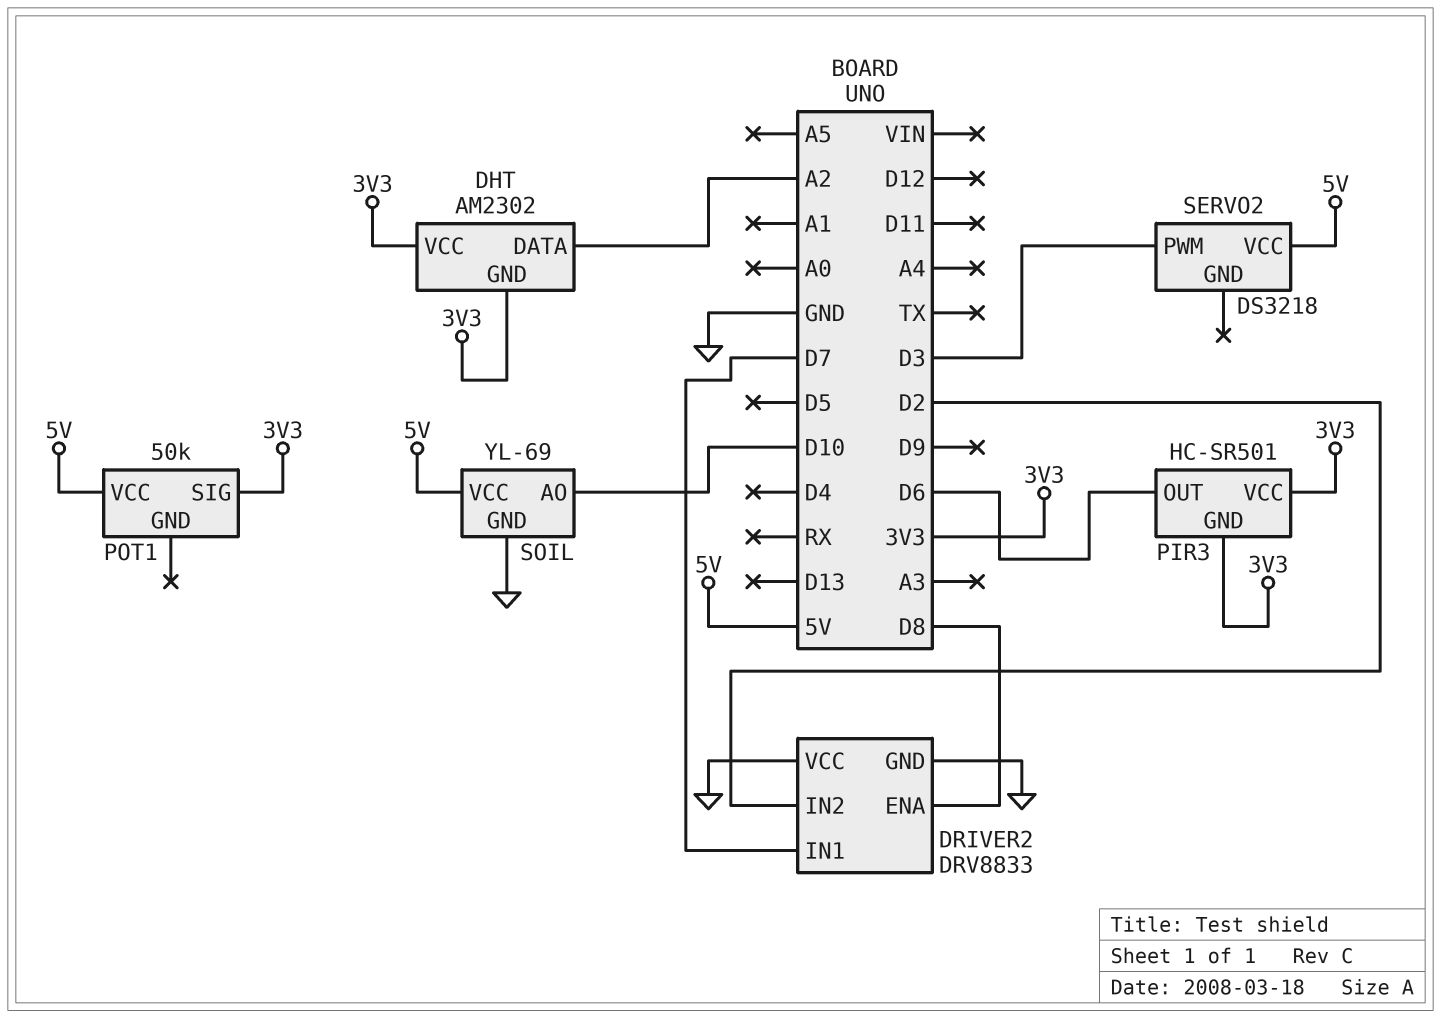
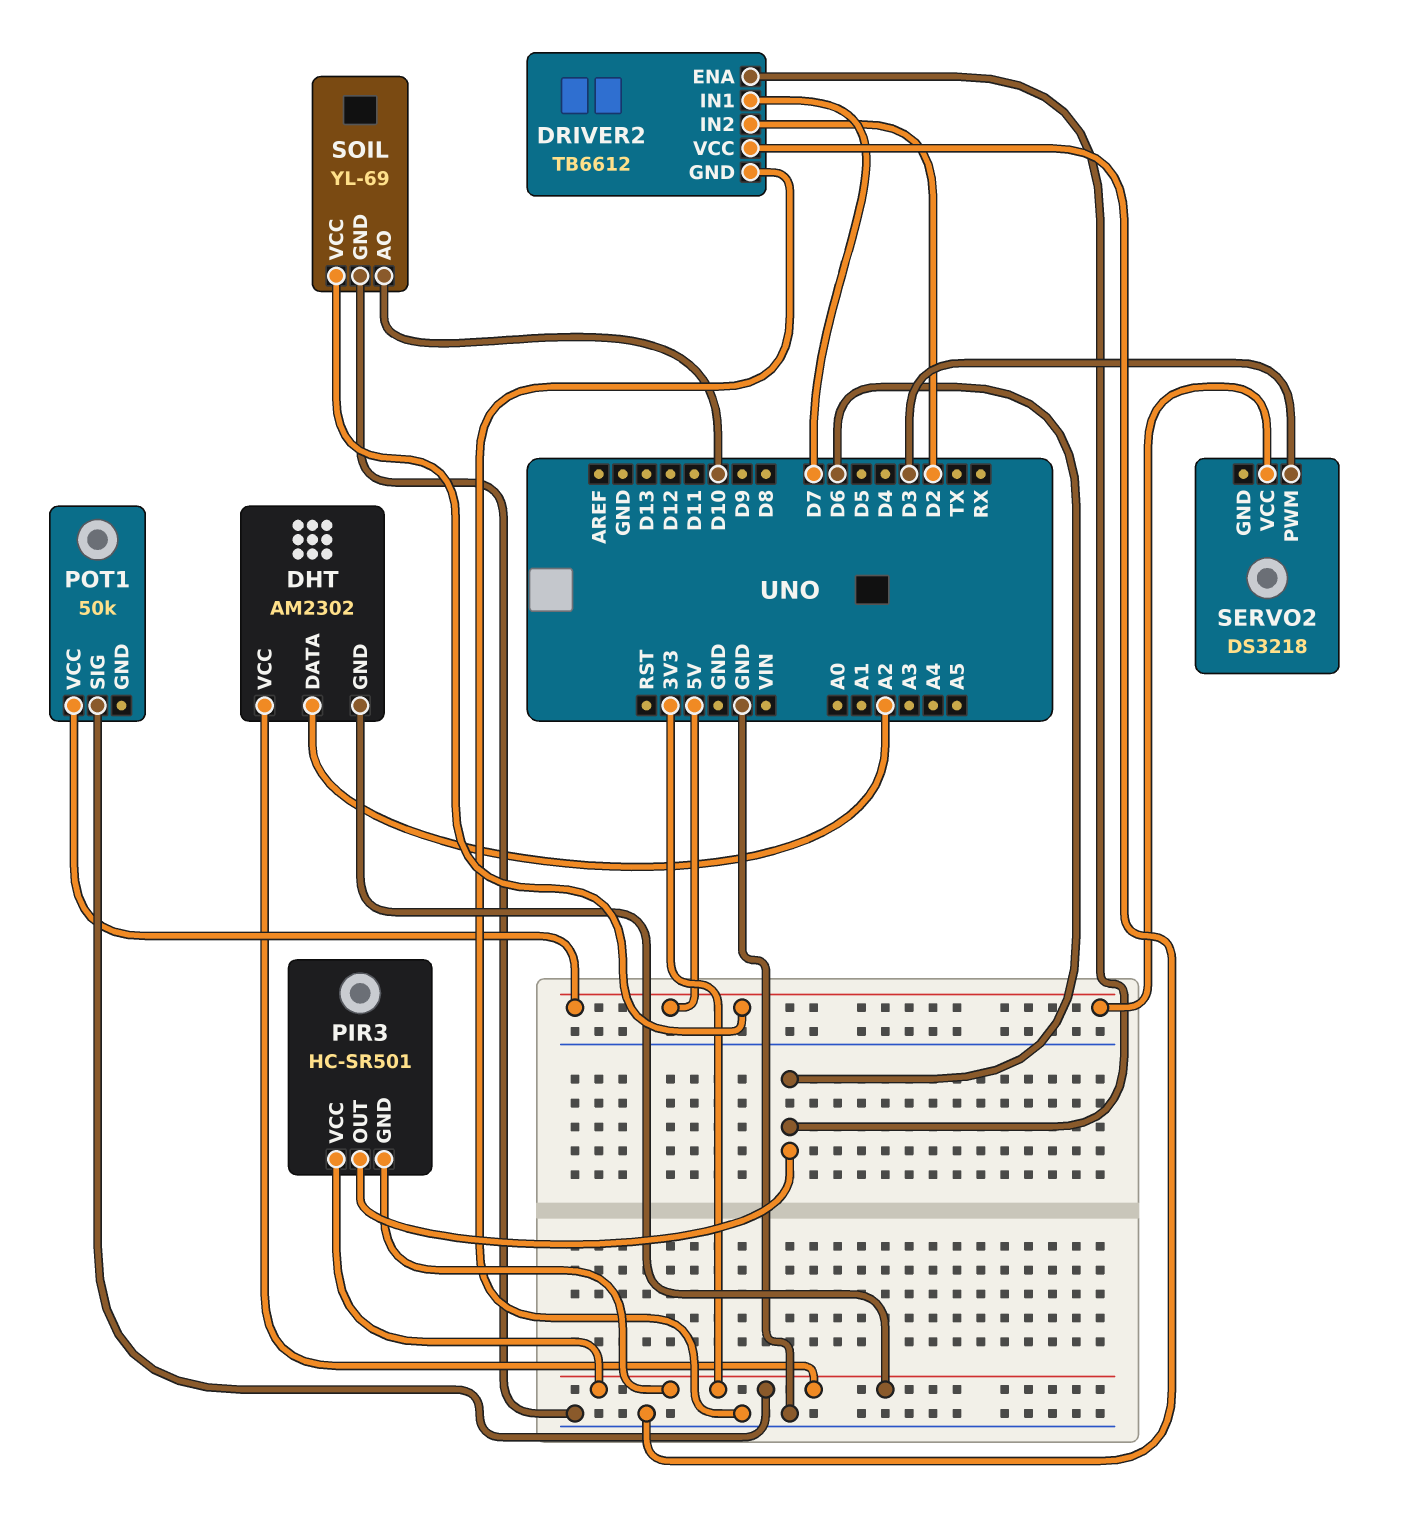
DRIVER2: DRV8833 -> TB6612
DRIVER2 pin ENA: D8 -> D6

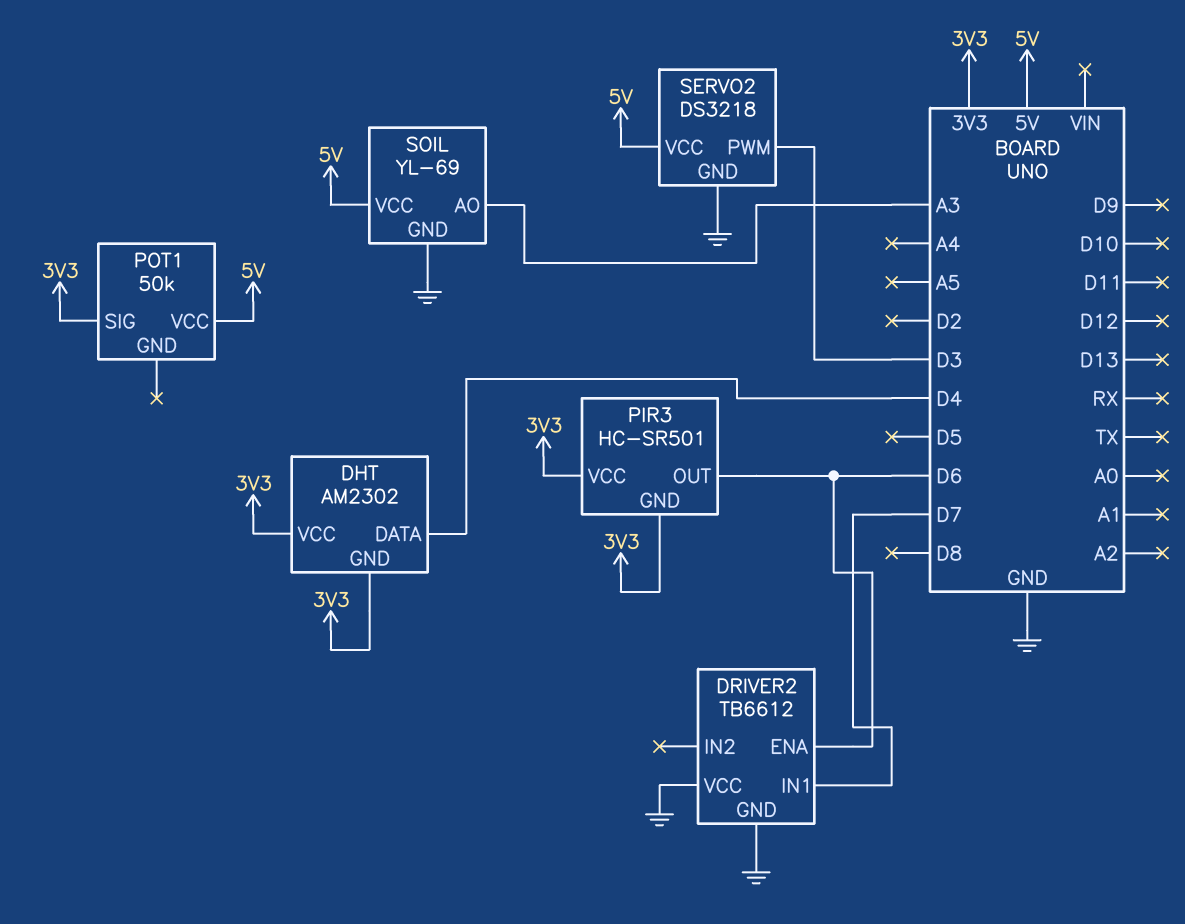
DHT pin DATA: A2 -> D4
DRIVER2 pin IN2: D2 -> none
SERVO2 pin GND: none -> GND
SOIL pin AO: D10 -> A3

